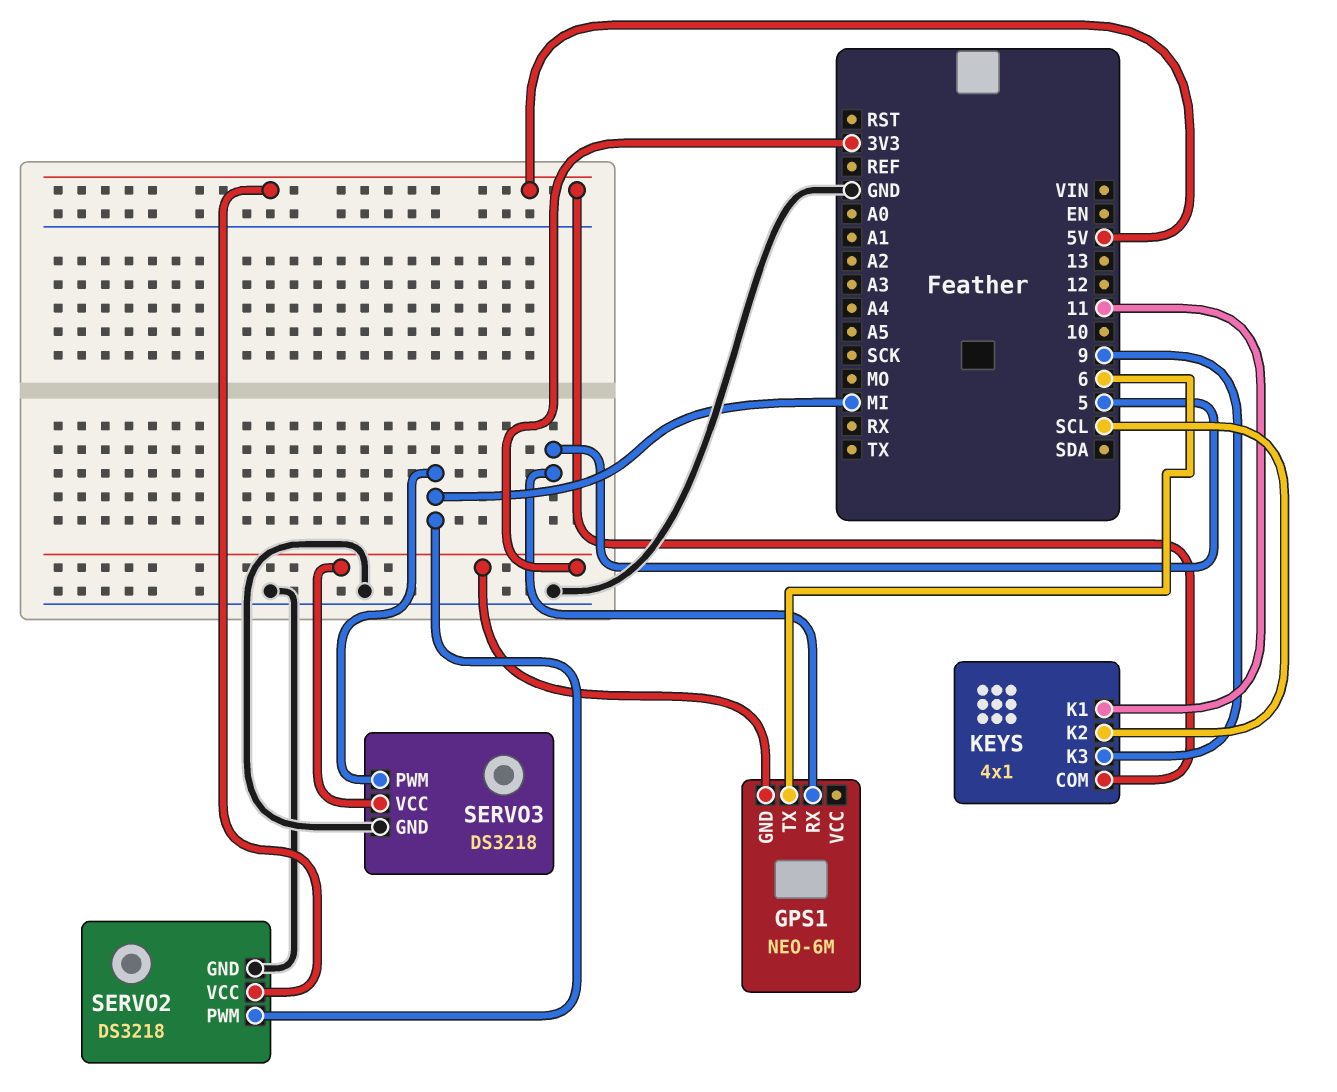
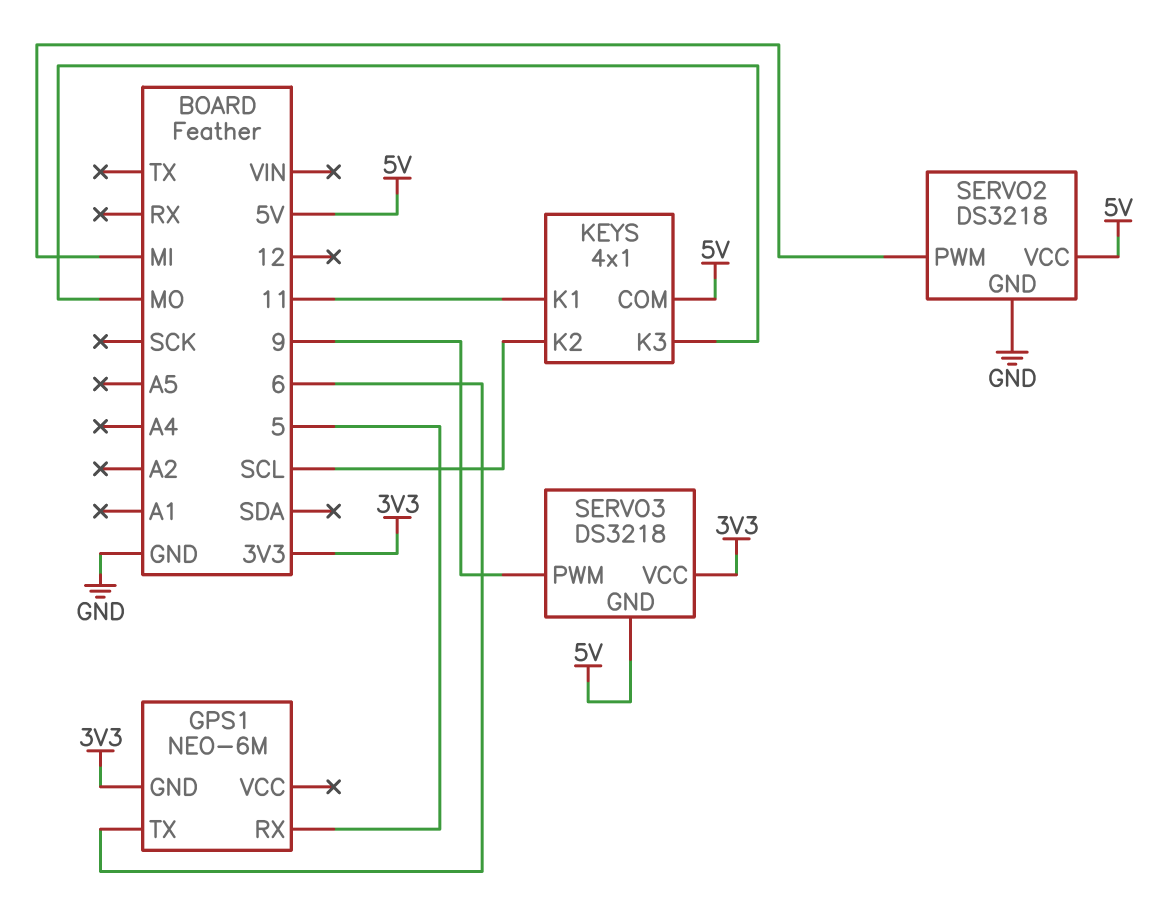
KEYS pin K3: 9 -> MO
SERVO3 pin GND: GND -> 5V
SERVO3 pin PWM: MI -> 9

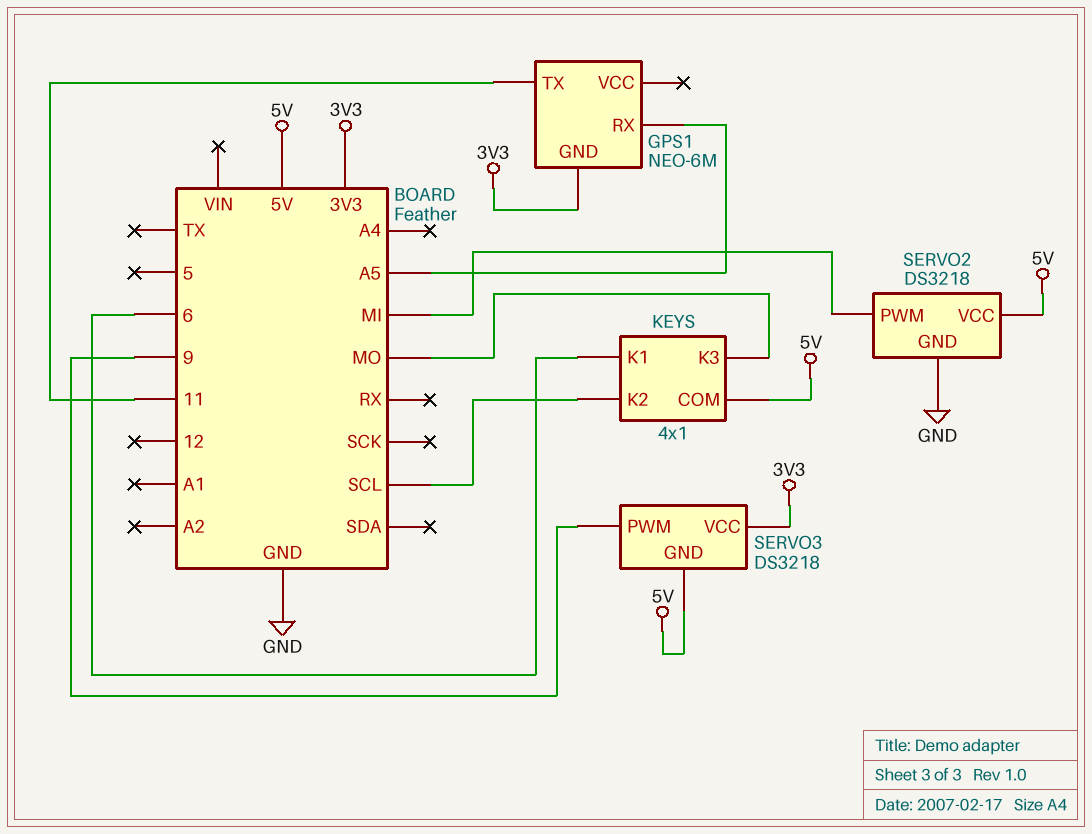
GPS1 pin RX: 5 -> A5
GPS1 pin TX: 6 -> 11
KEYS pin K1: 11 -> 6

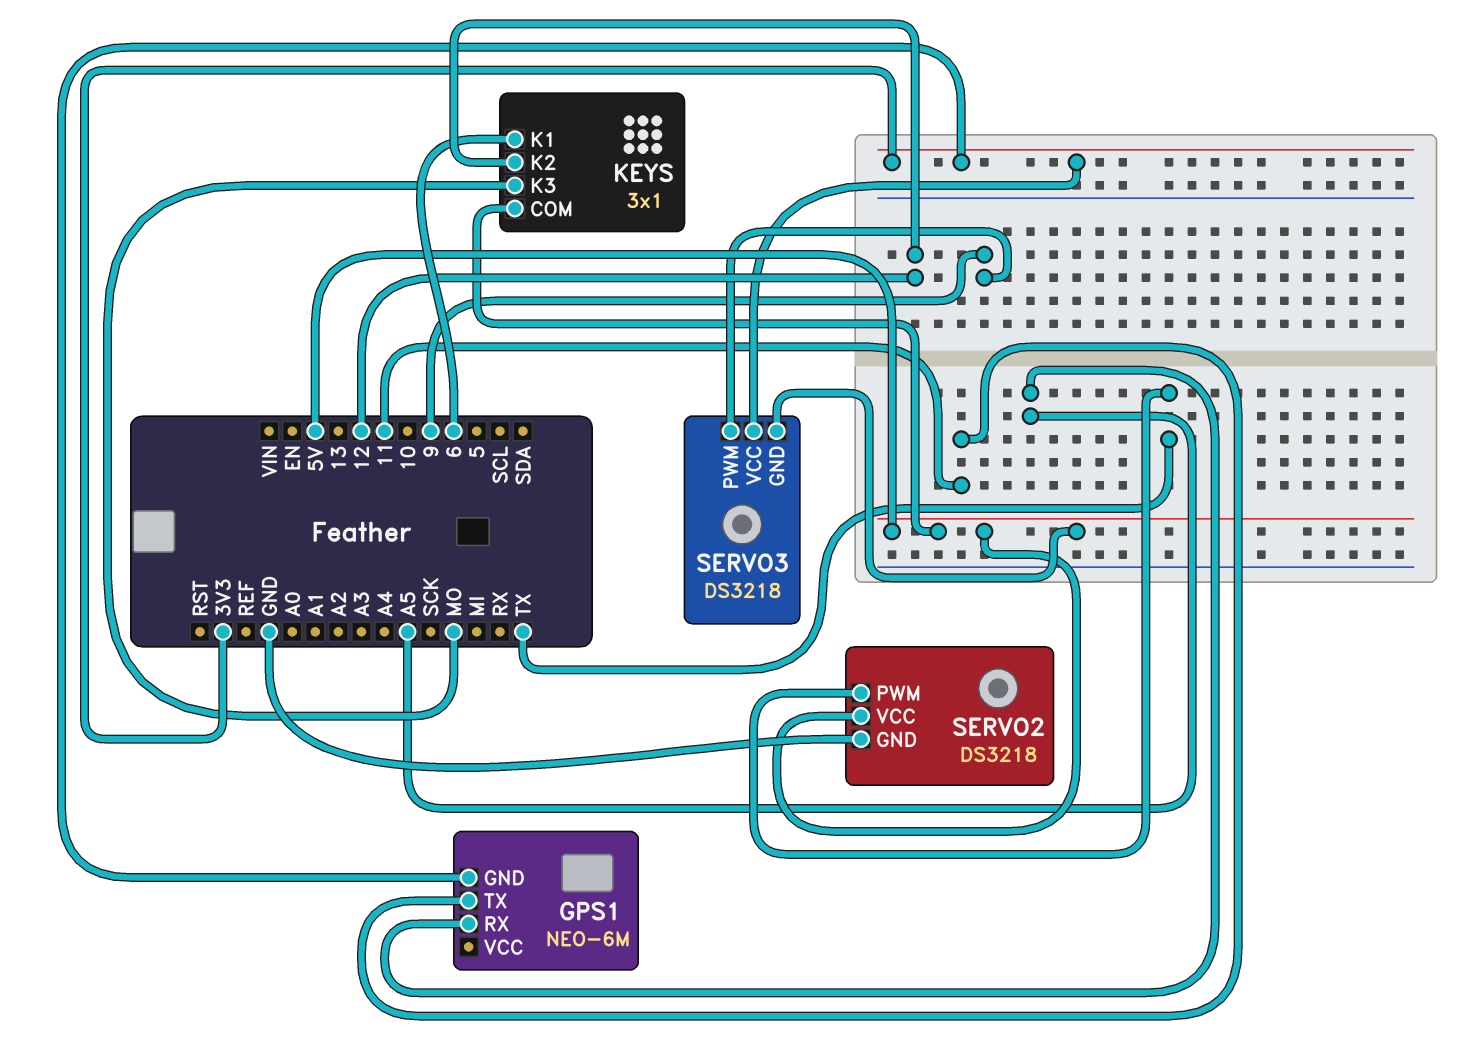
KEYS: 4x1 -> 3x1
KEYS pin K2: SCL -> 12
SERVO2 pin PWM: MI -> TX

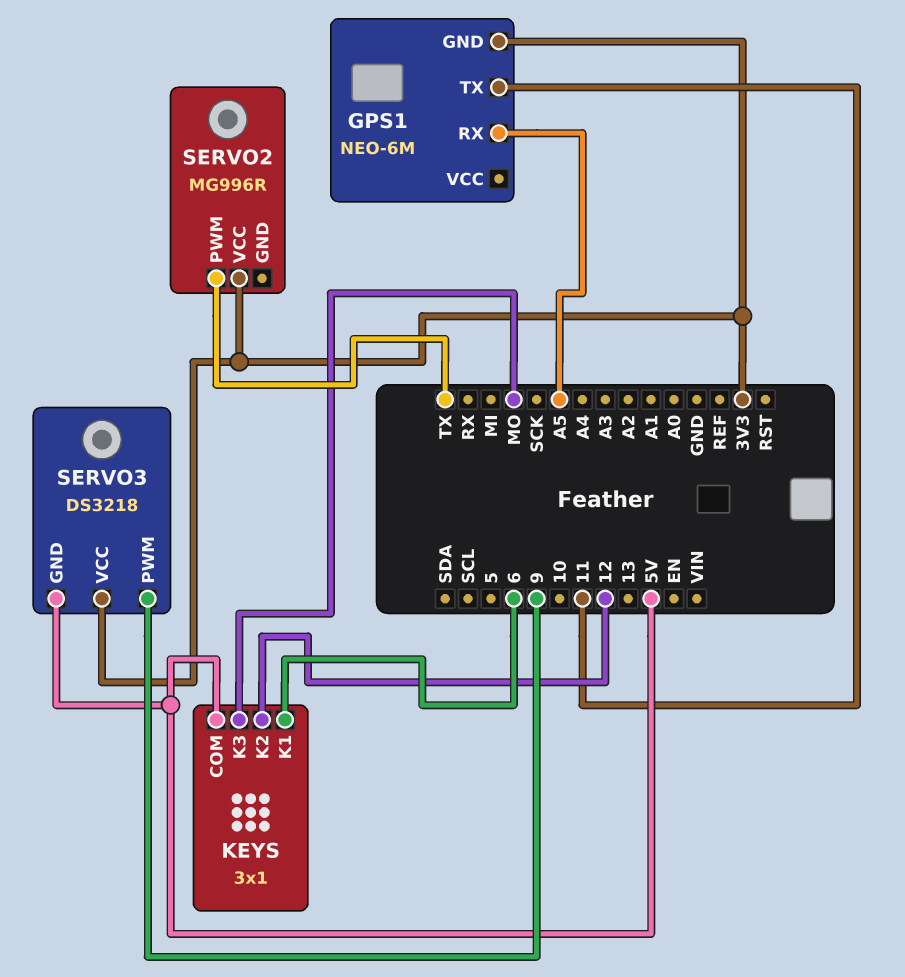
SERVO2: DS3218 -> MG996R
SERVO2 pin GND: GND -> none
SERVO2 pin VCC: 5V -> 3V3

